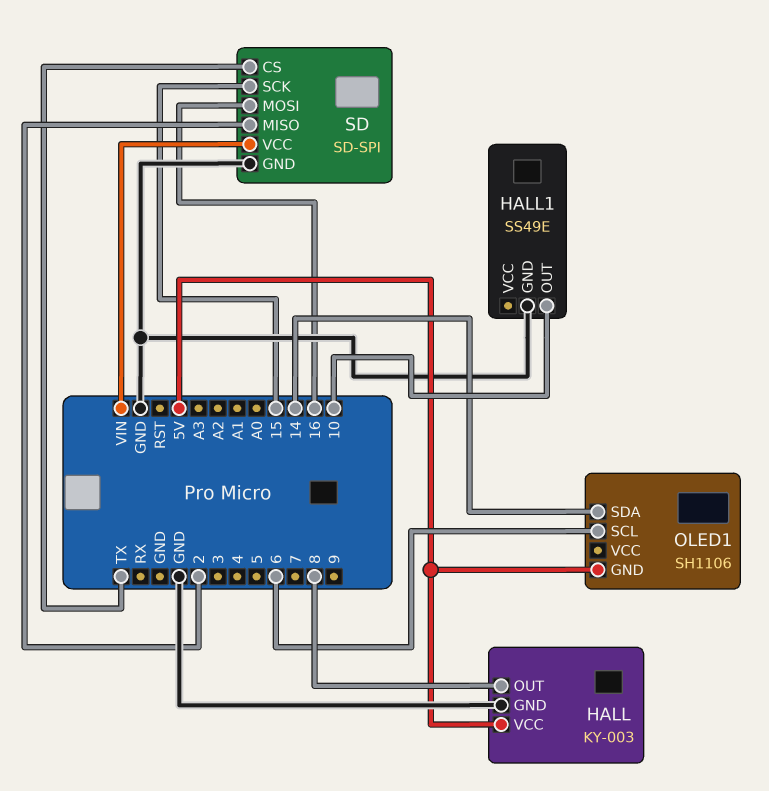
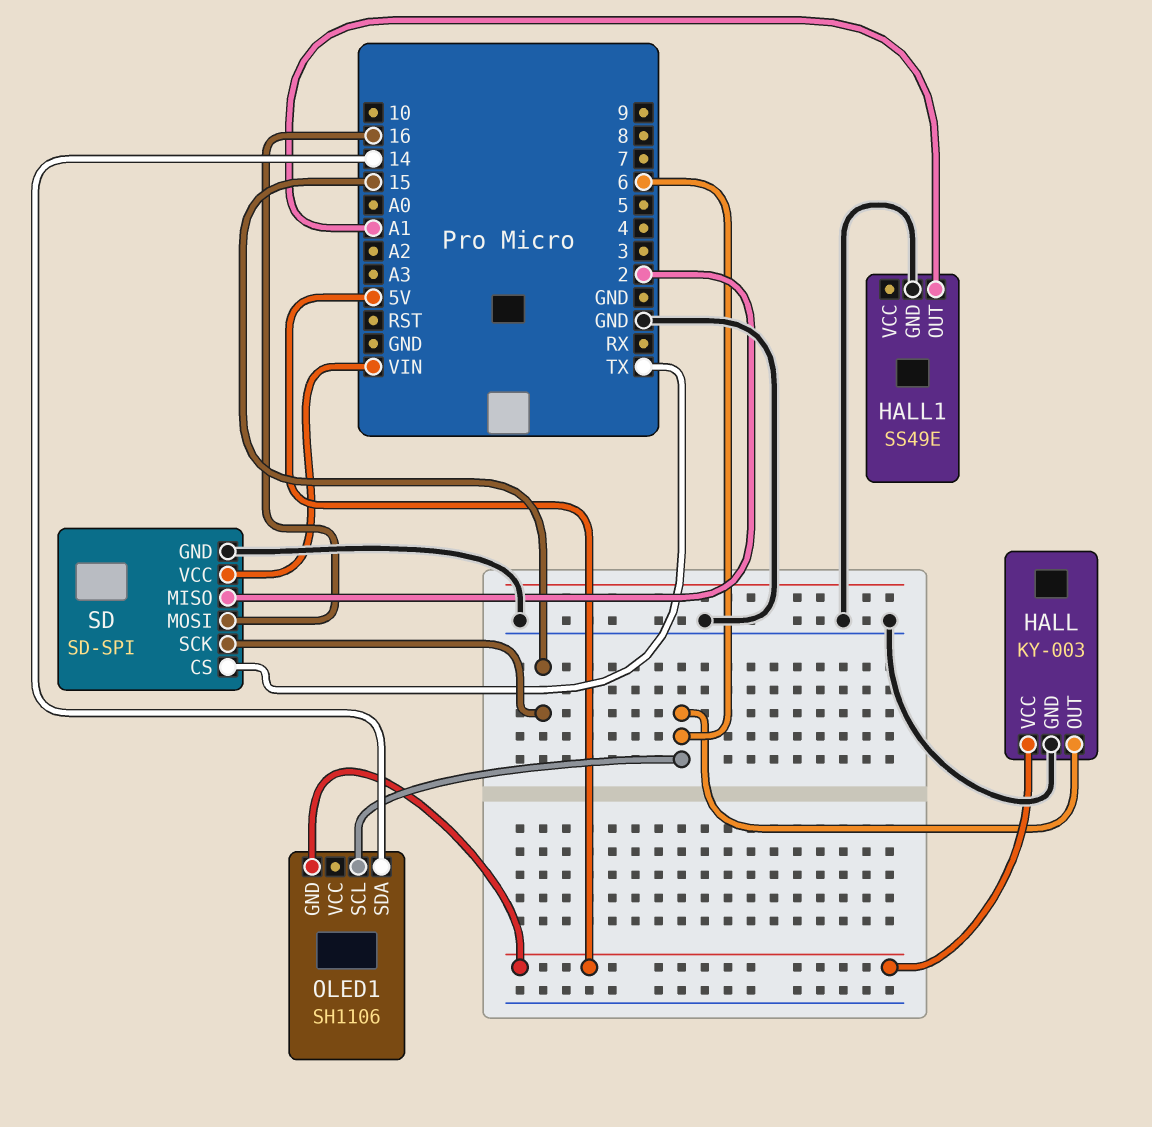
HALL pin OUT: 8 -> 6
HALL1 pin OUT: 10 -> A1

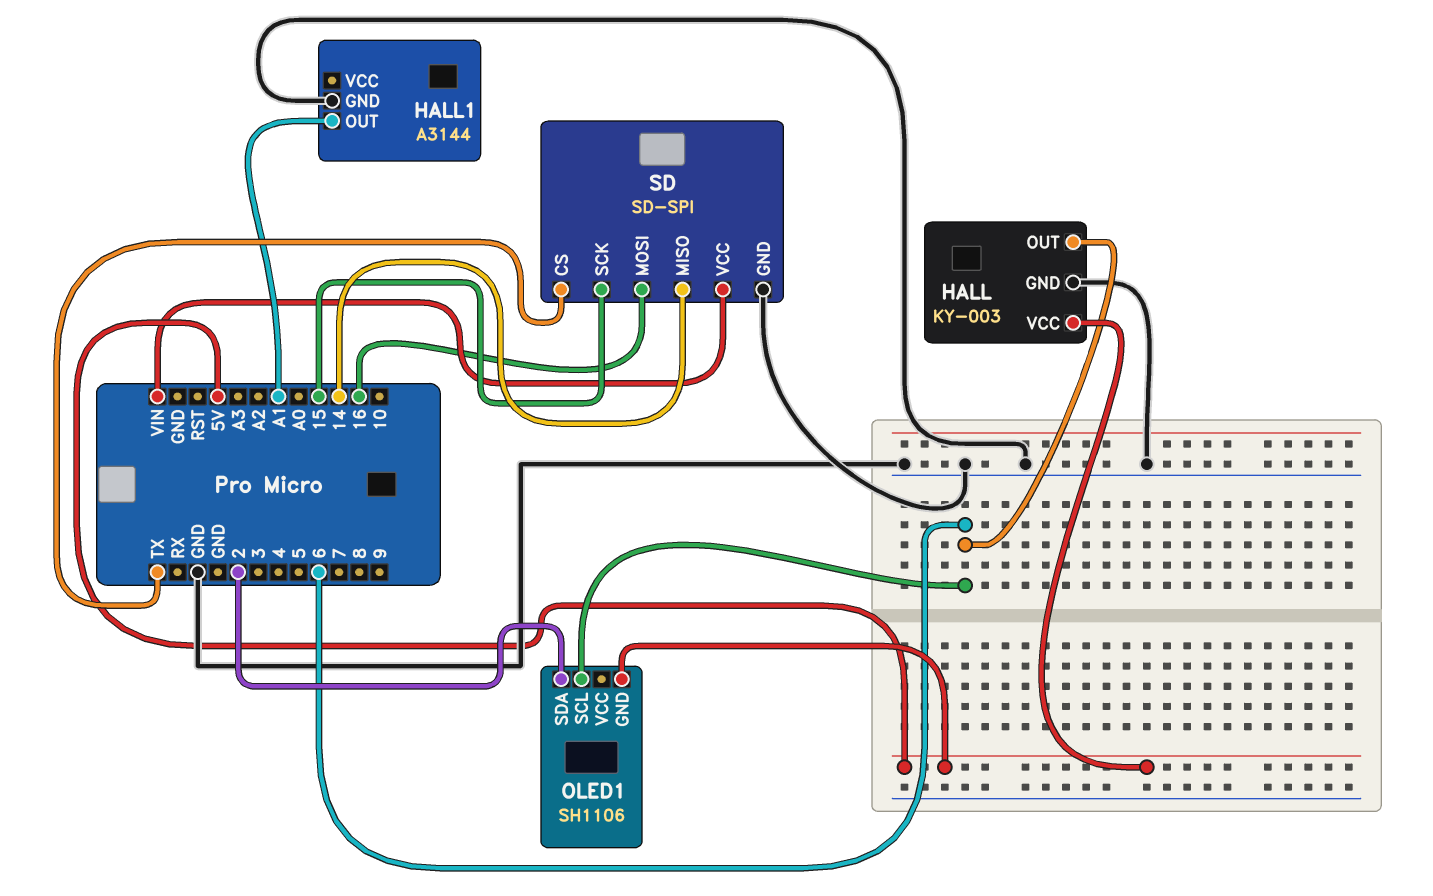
HALL1: SS49E -> A3144
OLED1 pin SDA: 14 -> 2
SD pin MISO: 2 -> 14

